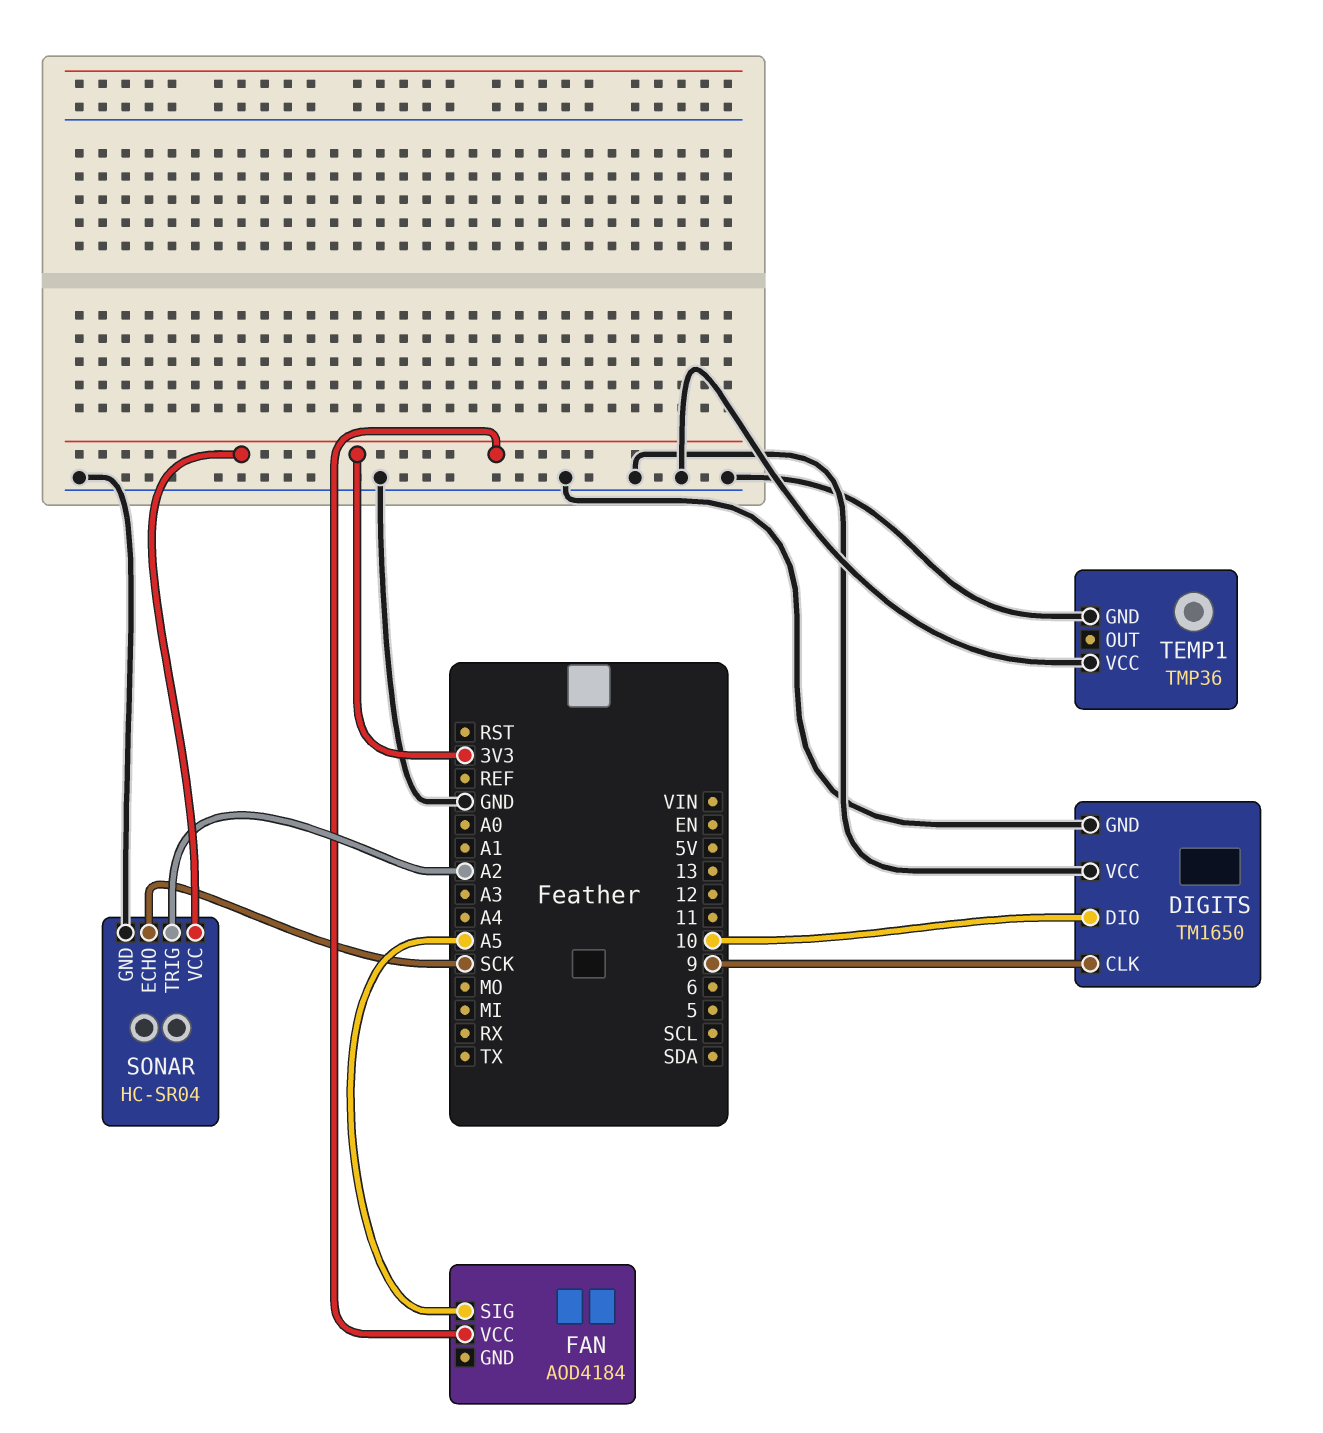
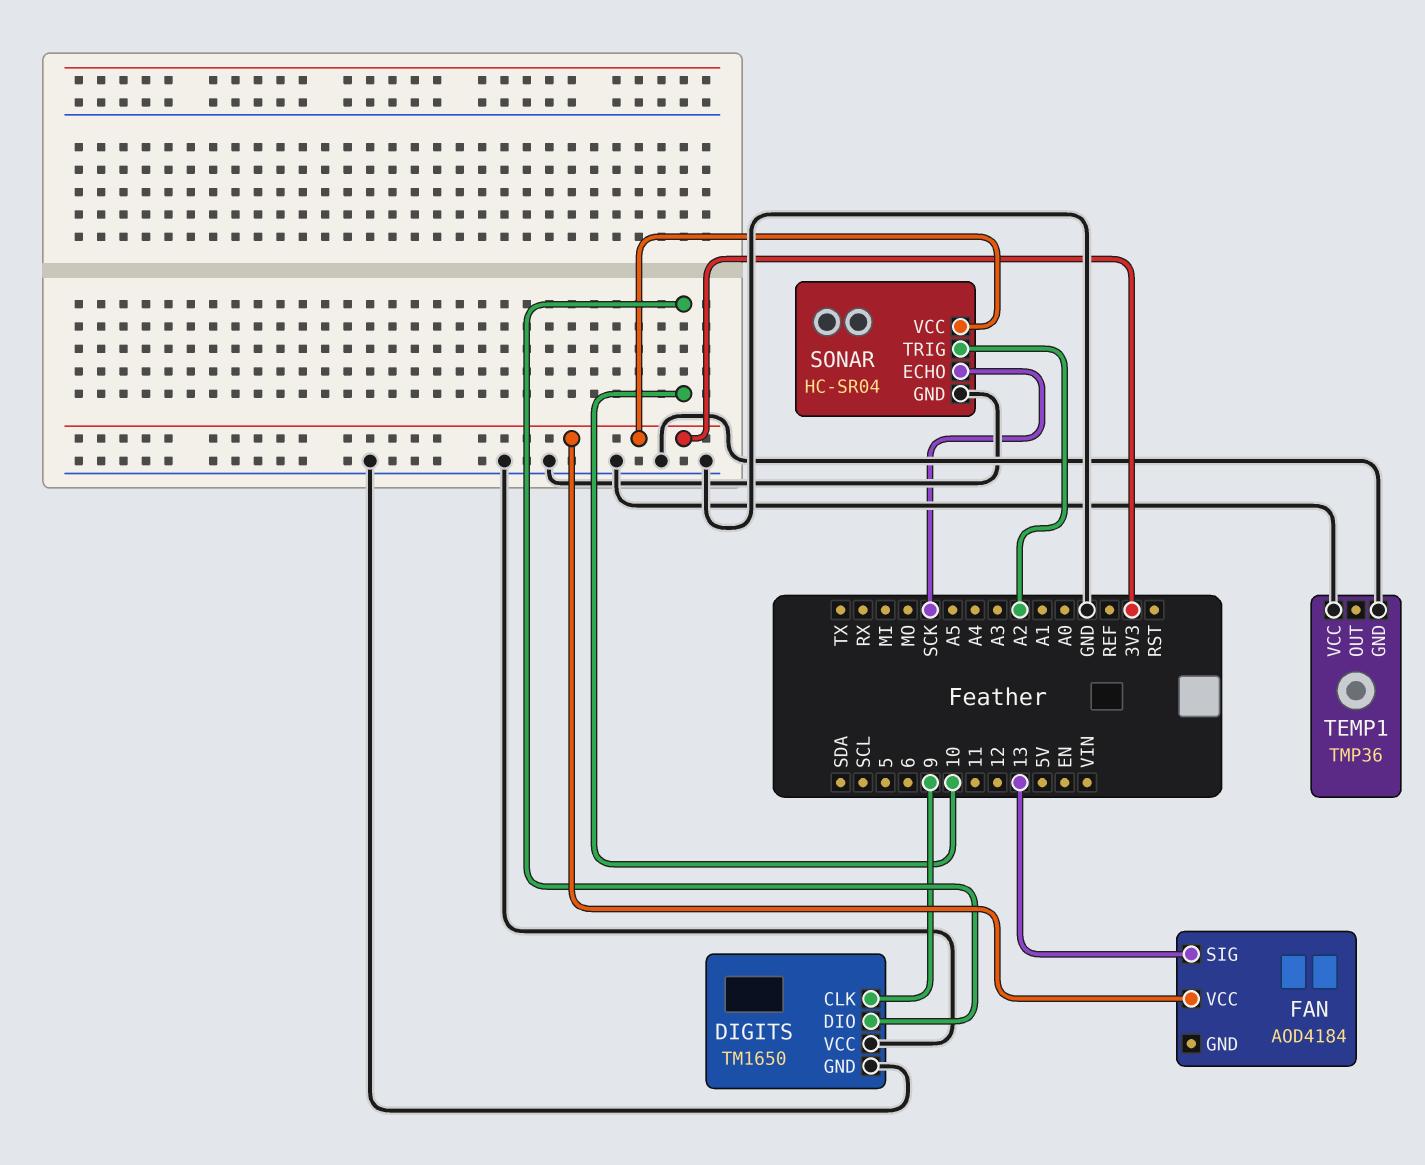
FAN pin SIG: A5 -> 13

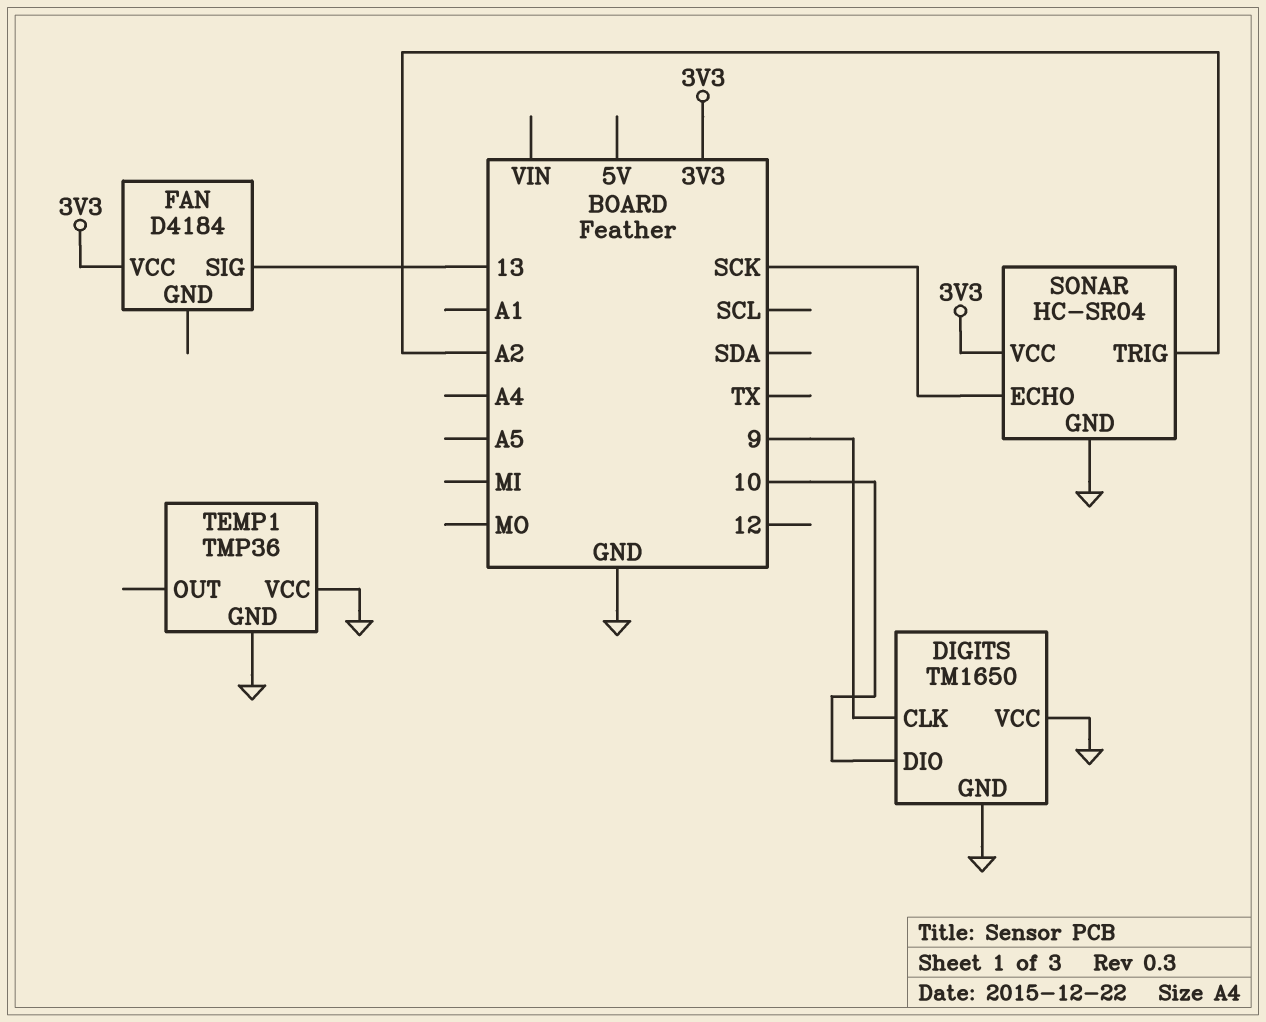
FAN: AOD4184 -> D4184

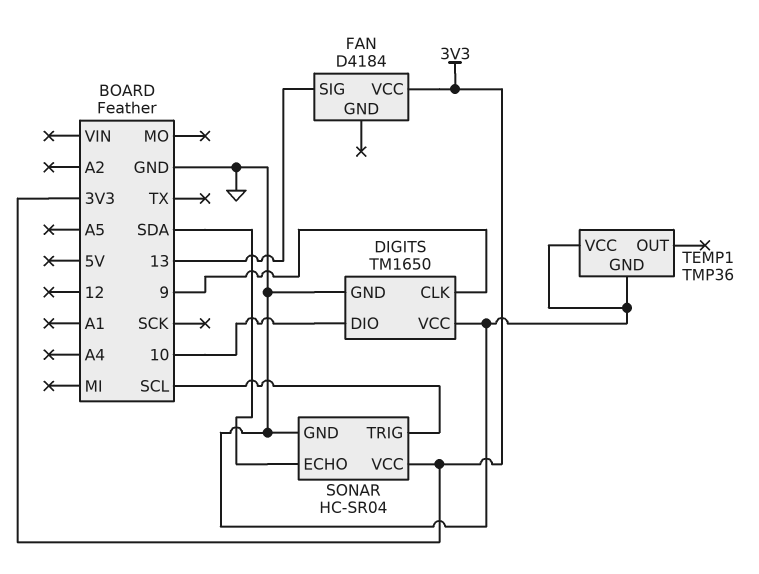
SONAR pin ECHO: SCK -> SDA
SONAR pin TRIG: A2 -> SCL

